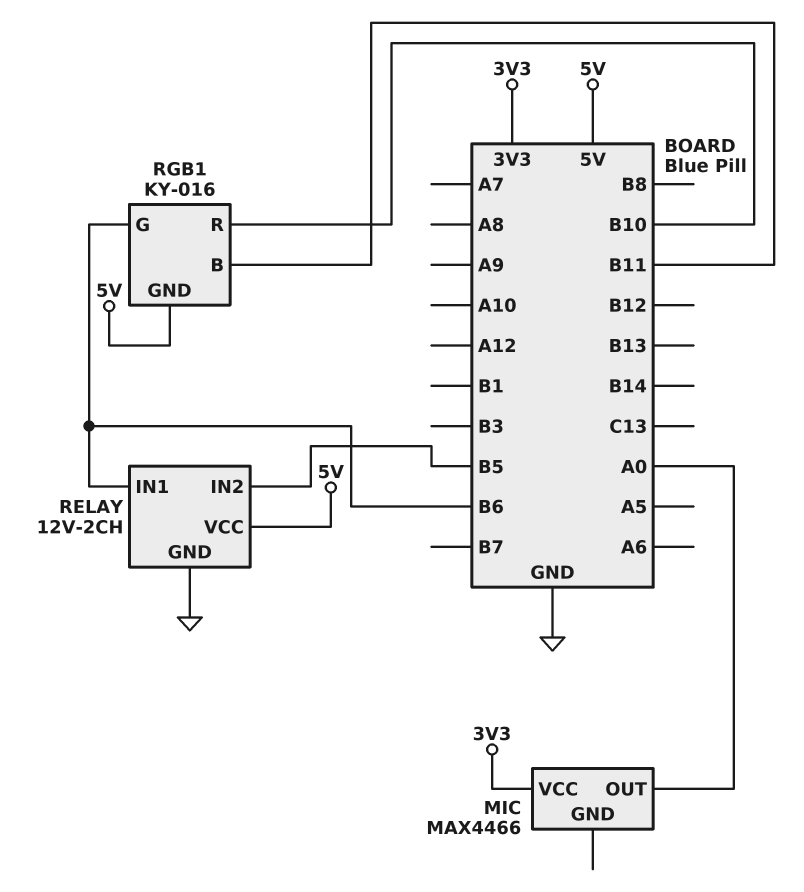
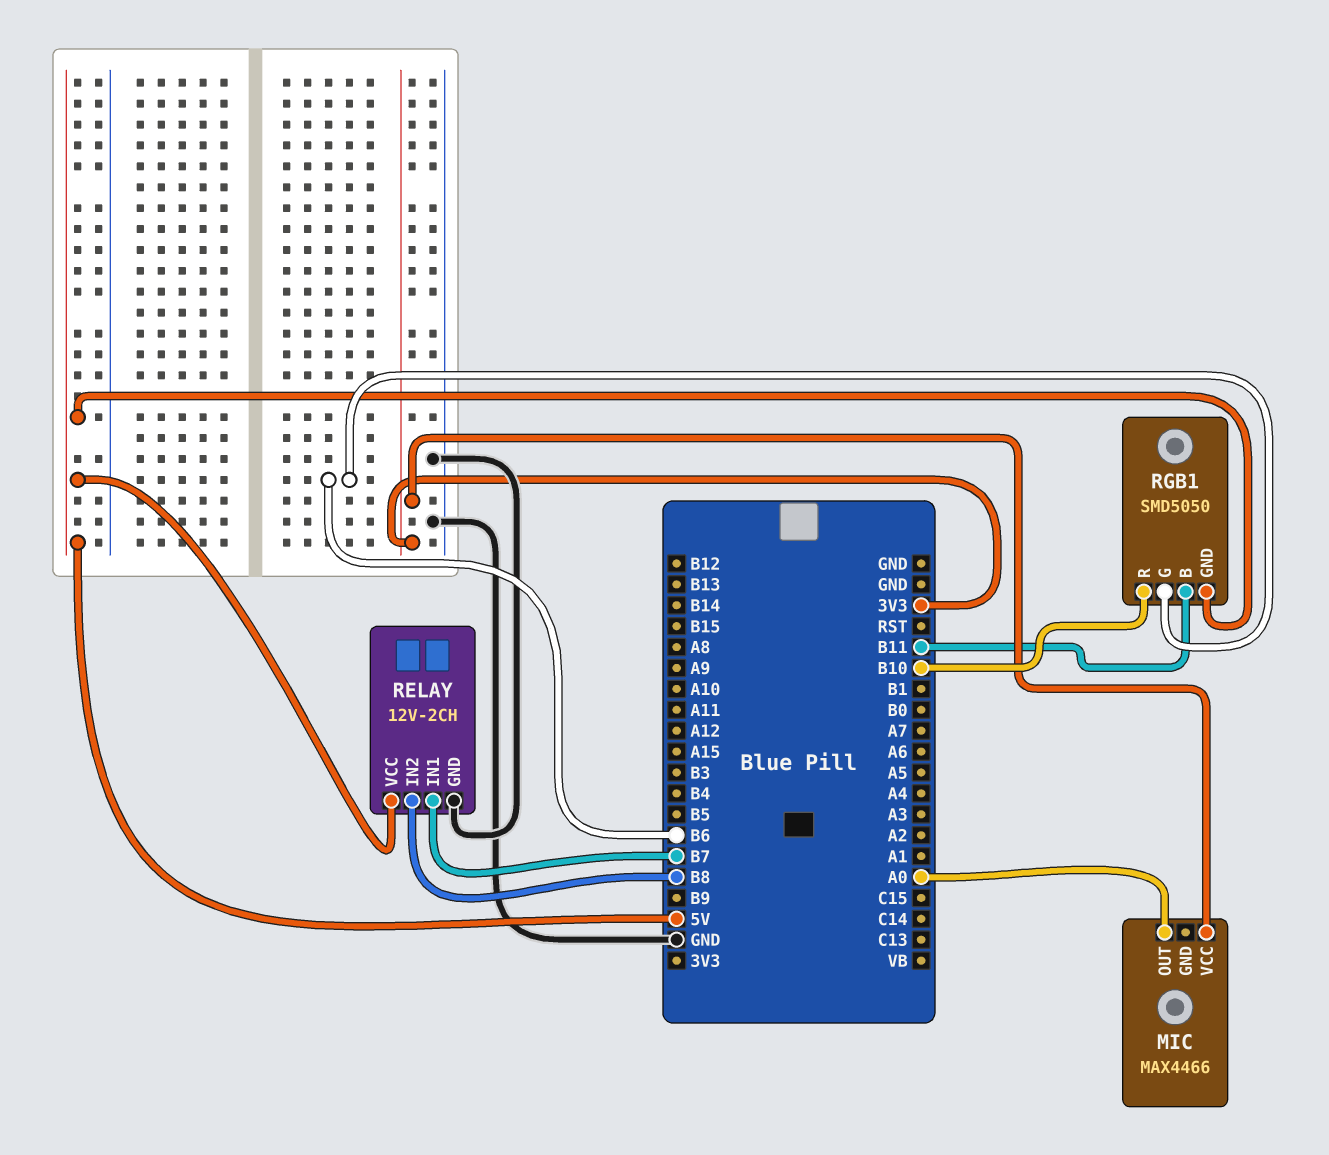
RELAY pin IN1: B6 -> B7
RELAY pin IN2: B5 -> B8
RGB1: KY-016 -> SMD5050

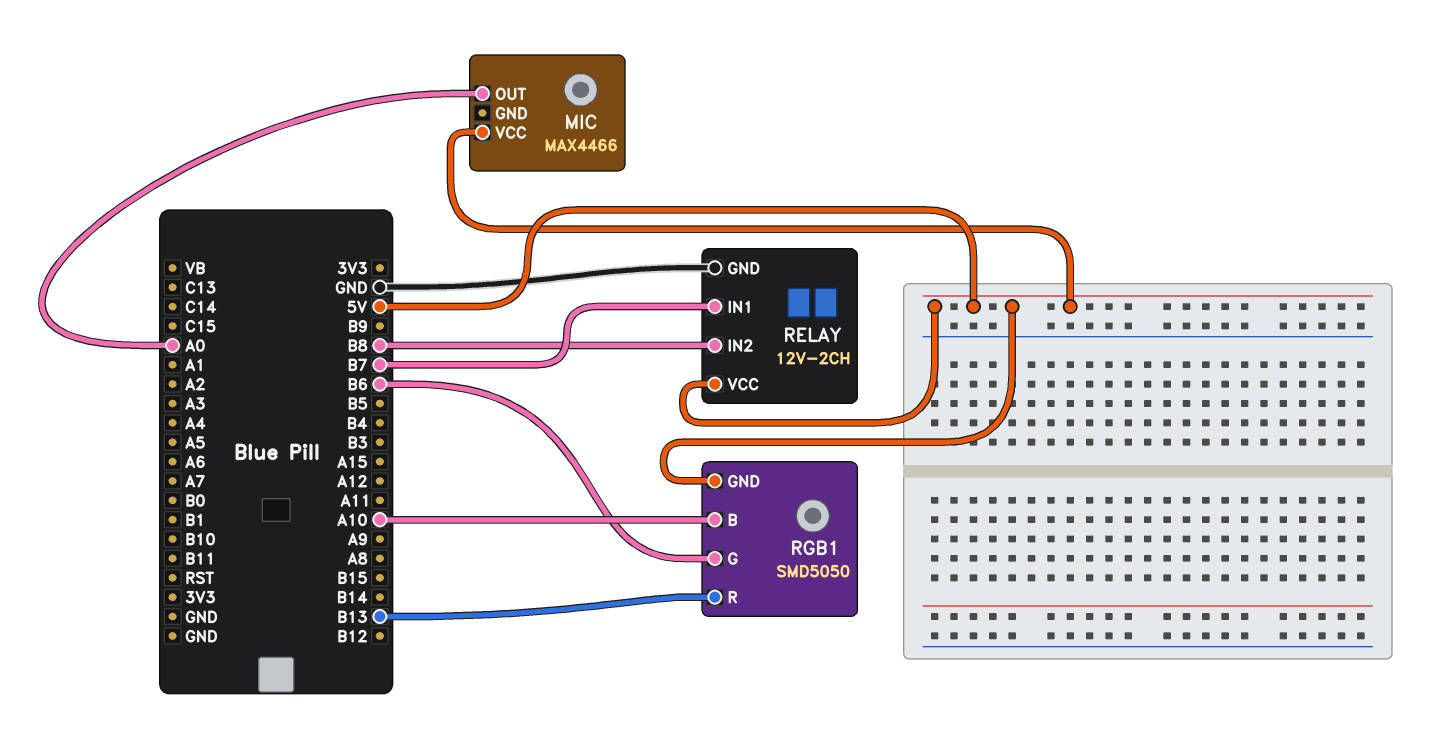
MIC pin VCC: 3V3 -> 5V
RGB1 pin B: B11 -> A10
RGB1 pin R: B10 -> B13

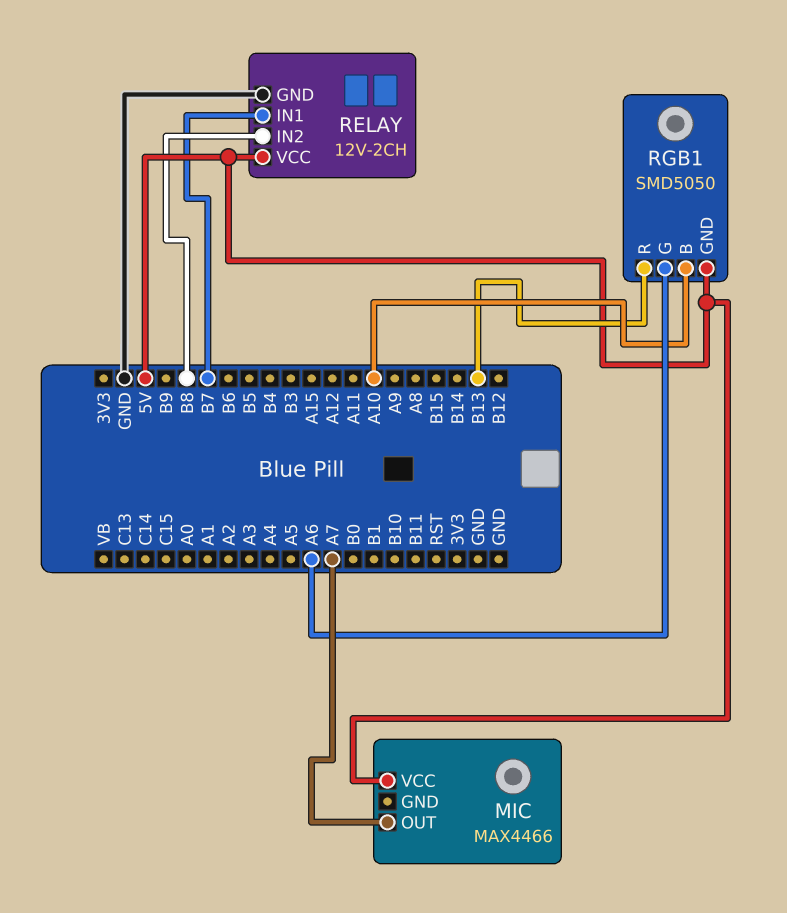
MIC pin OUT: A0 -> A7
RGB1 pin G: B6 -> A6

